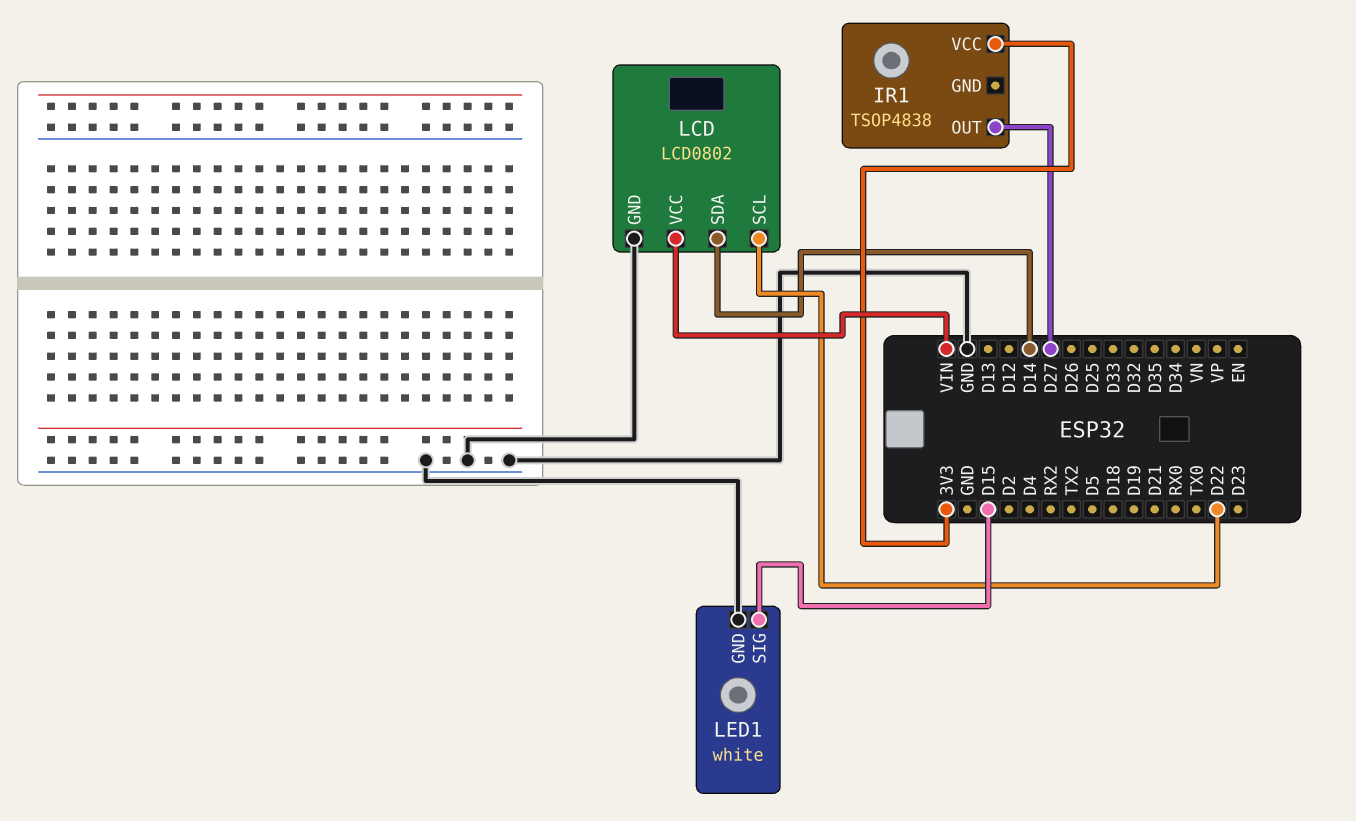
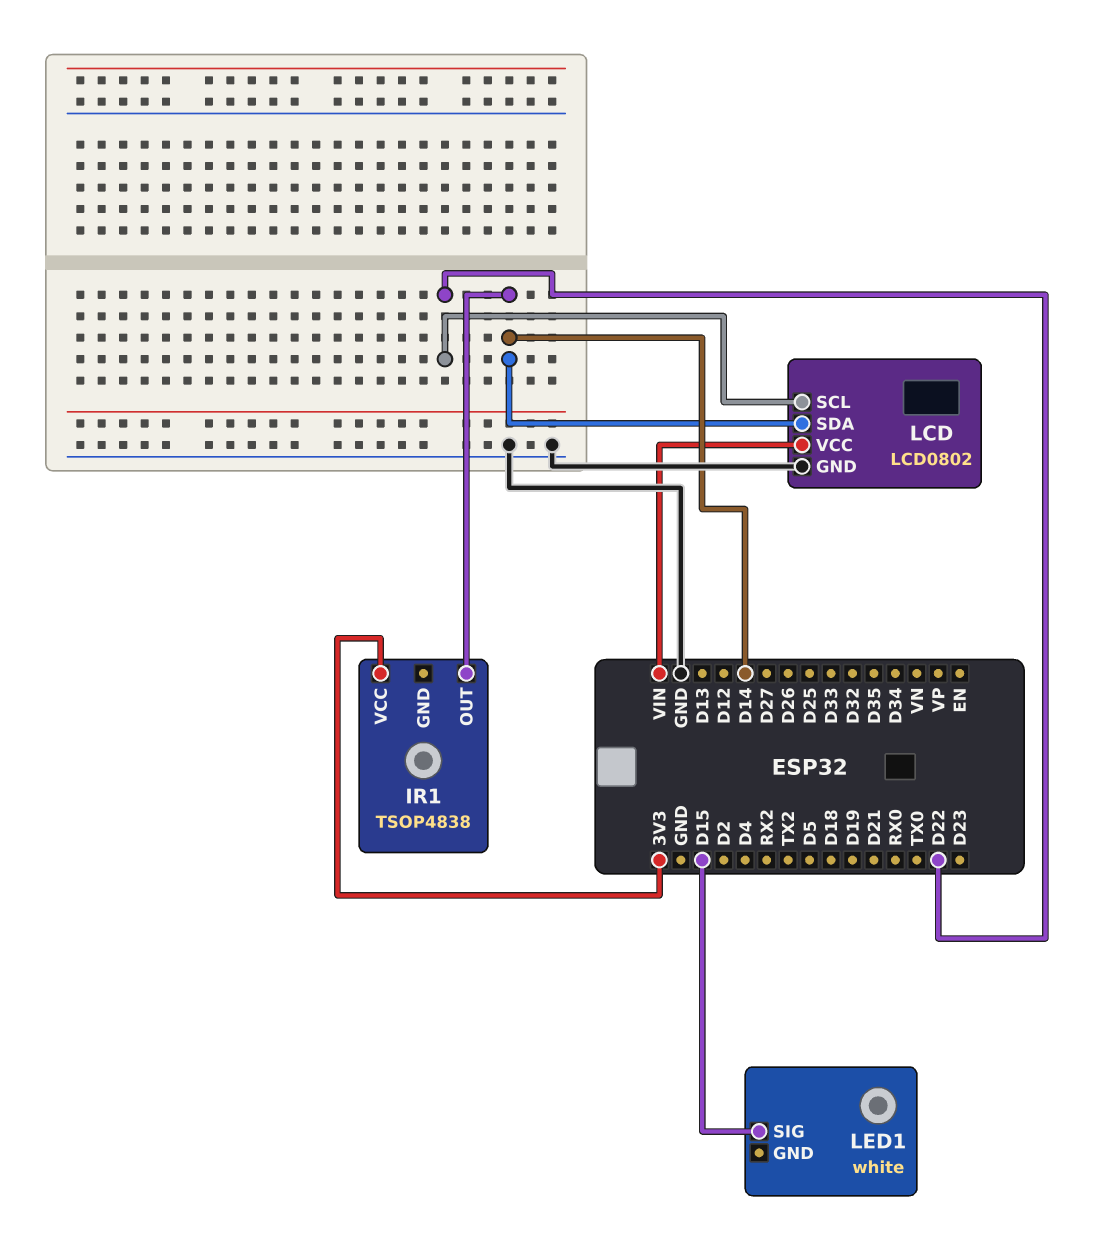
IR1 pin OUT: D27 -> D14
LED1 pin GND: GND -> none

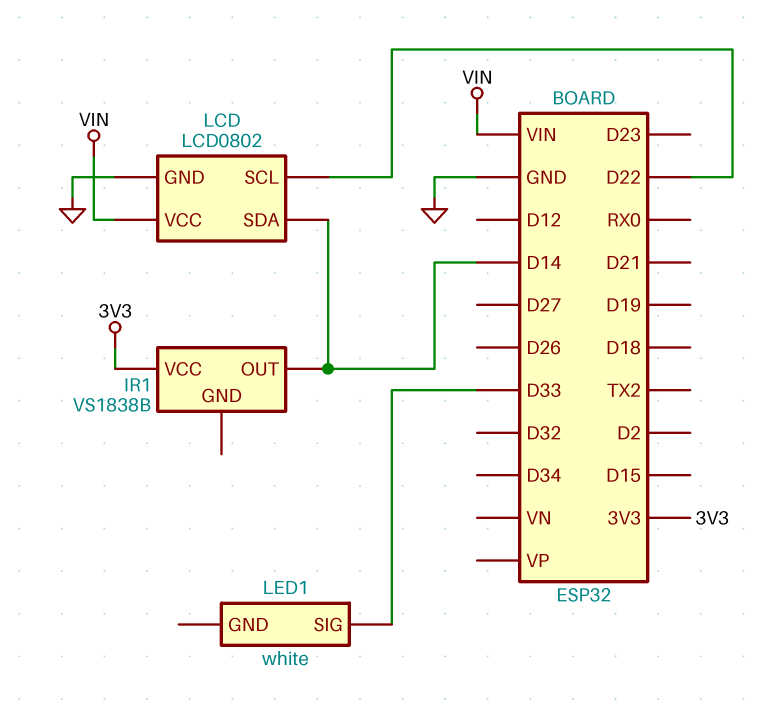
IR1: TSOP4838 -> VS1838B
LED1 pin SIG: D15 -> D33

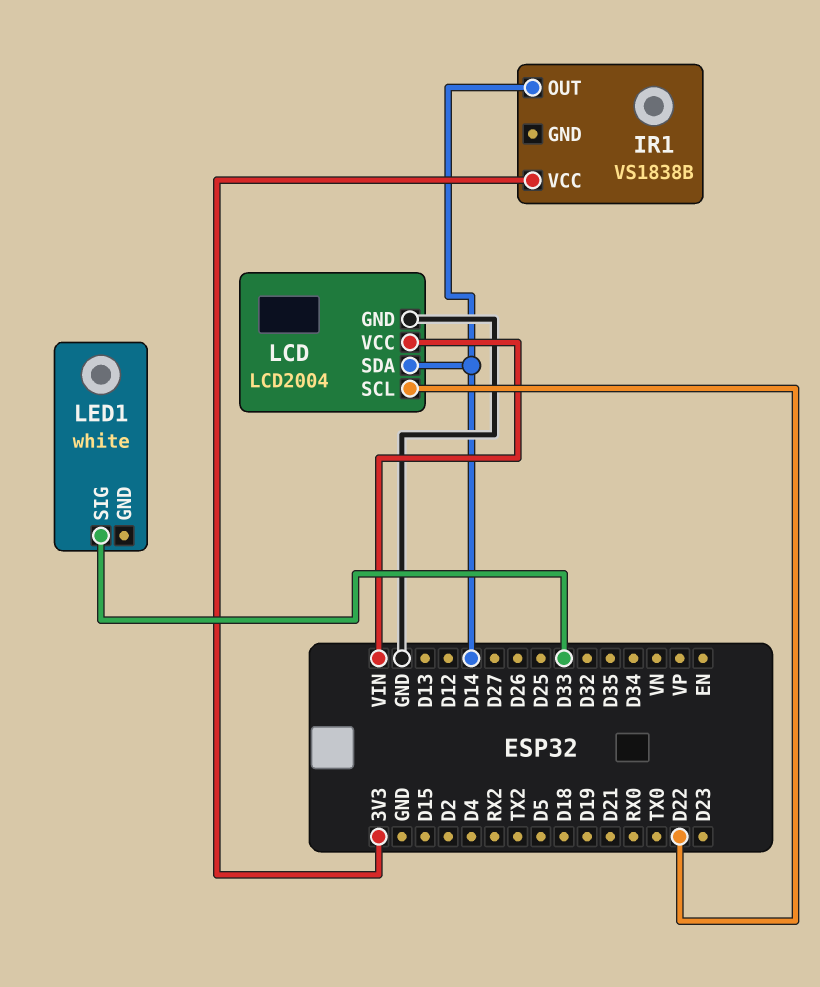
LCD: LCD0802 -> LCD2004

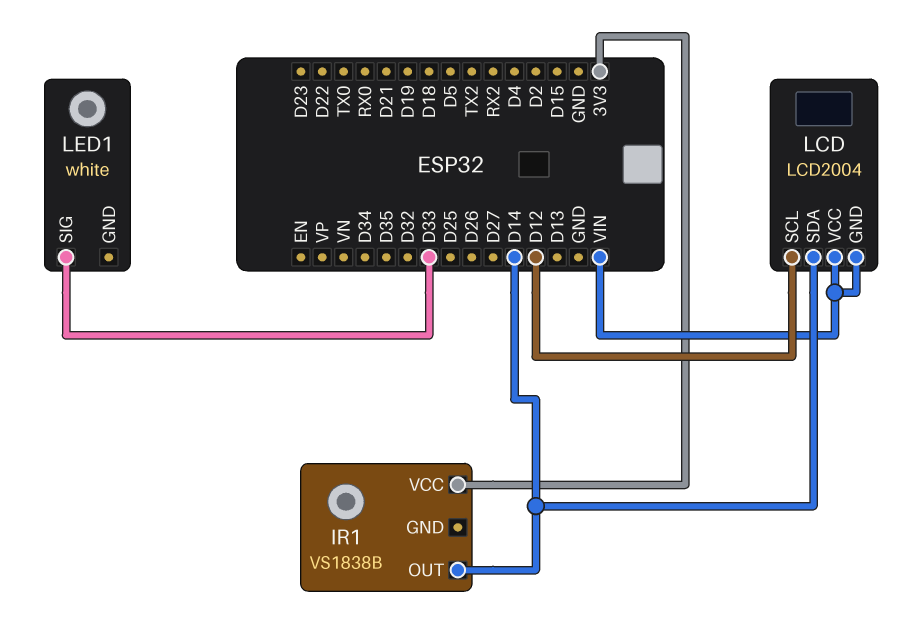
LCD pin GND: GND -> VIN
LCD pin SCL: D22 -> D12

